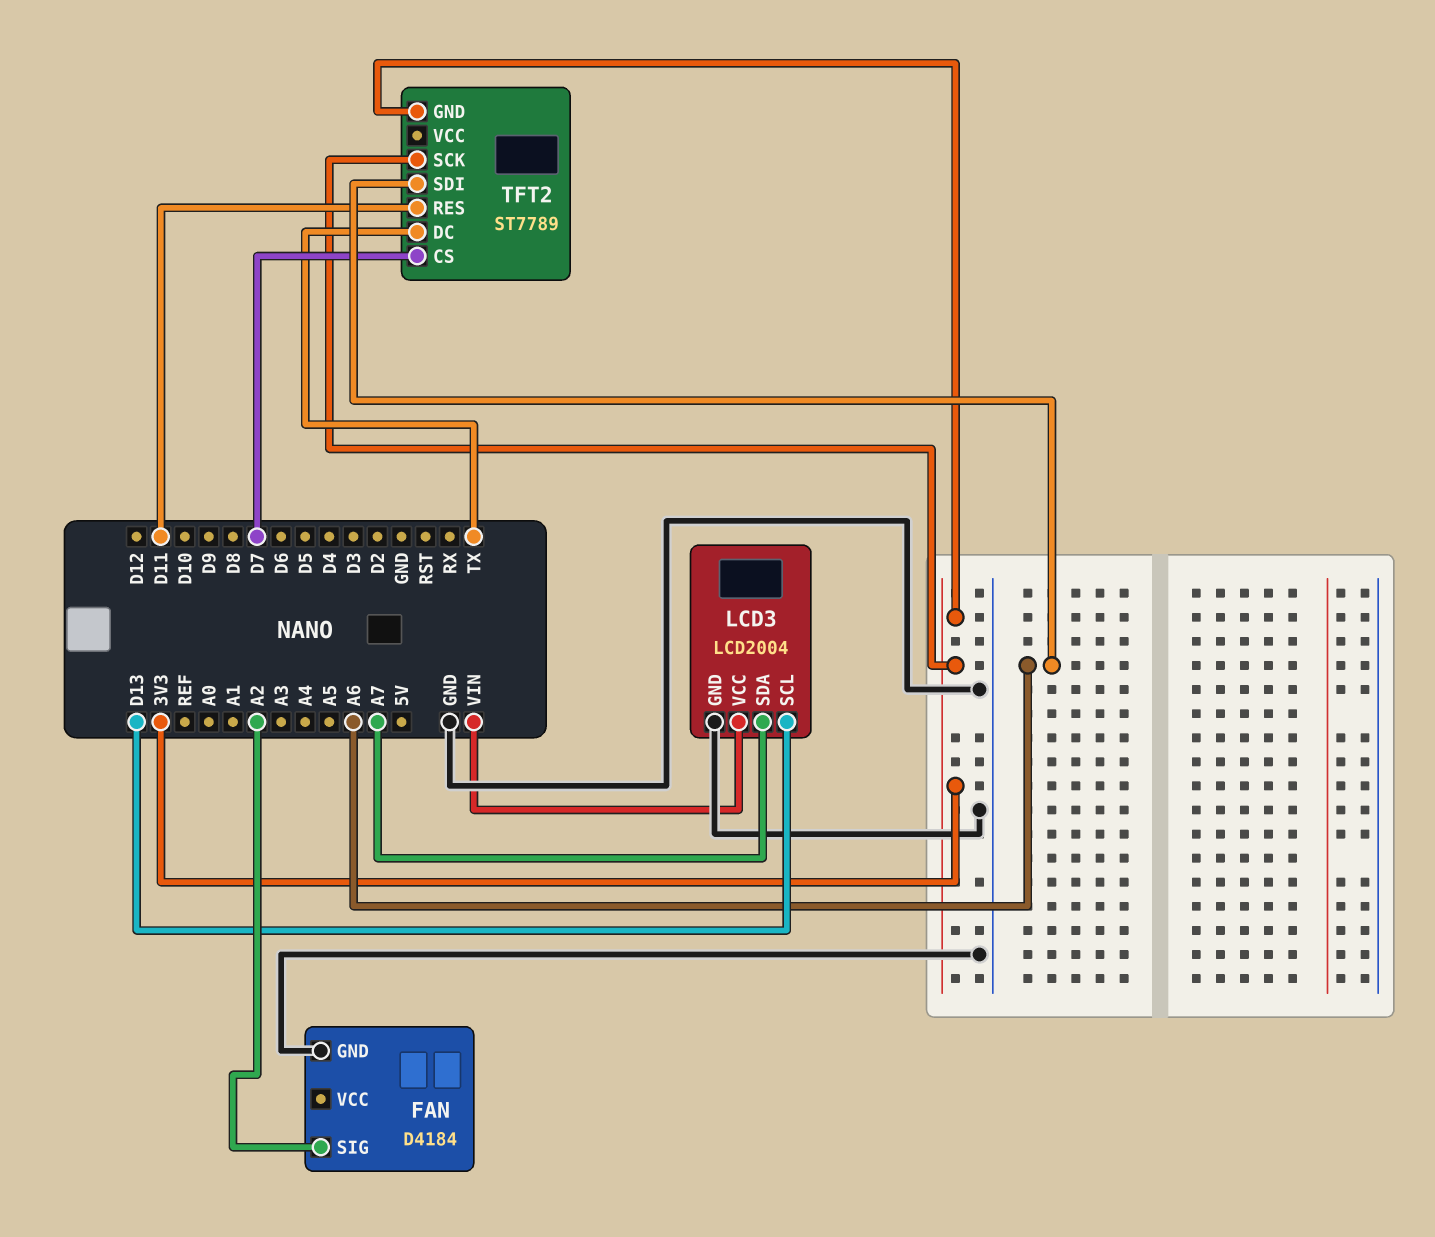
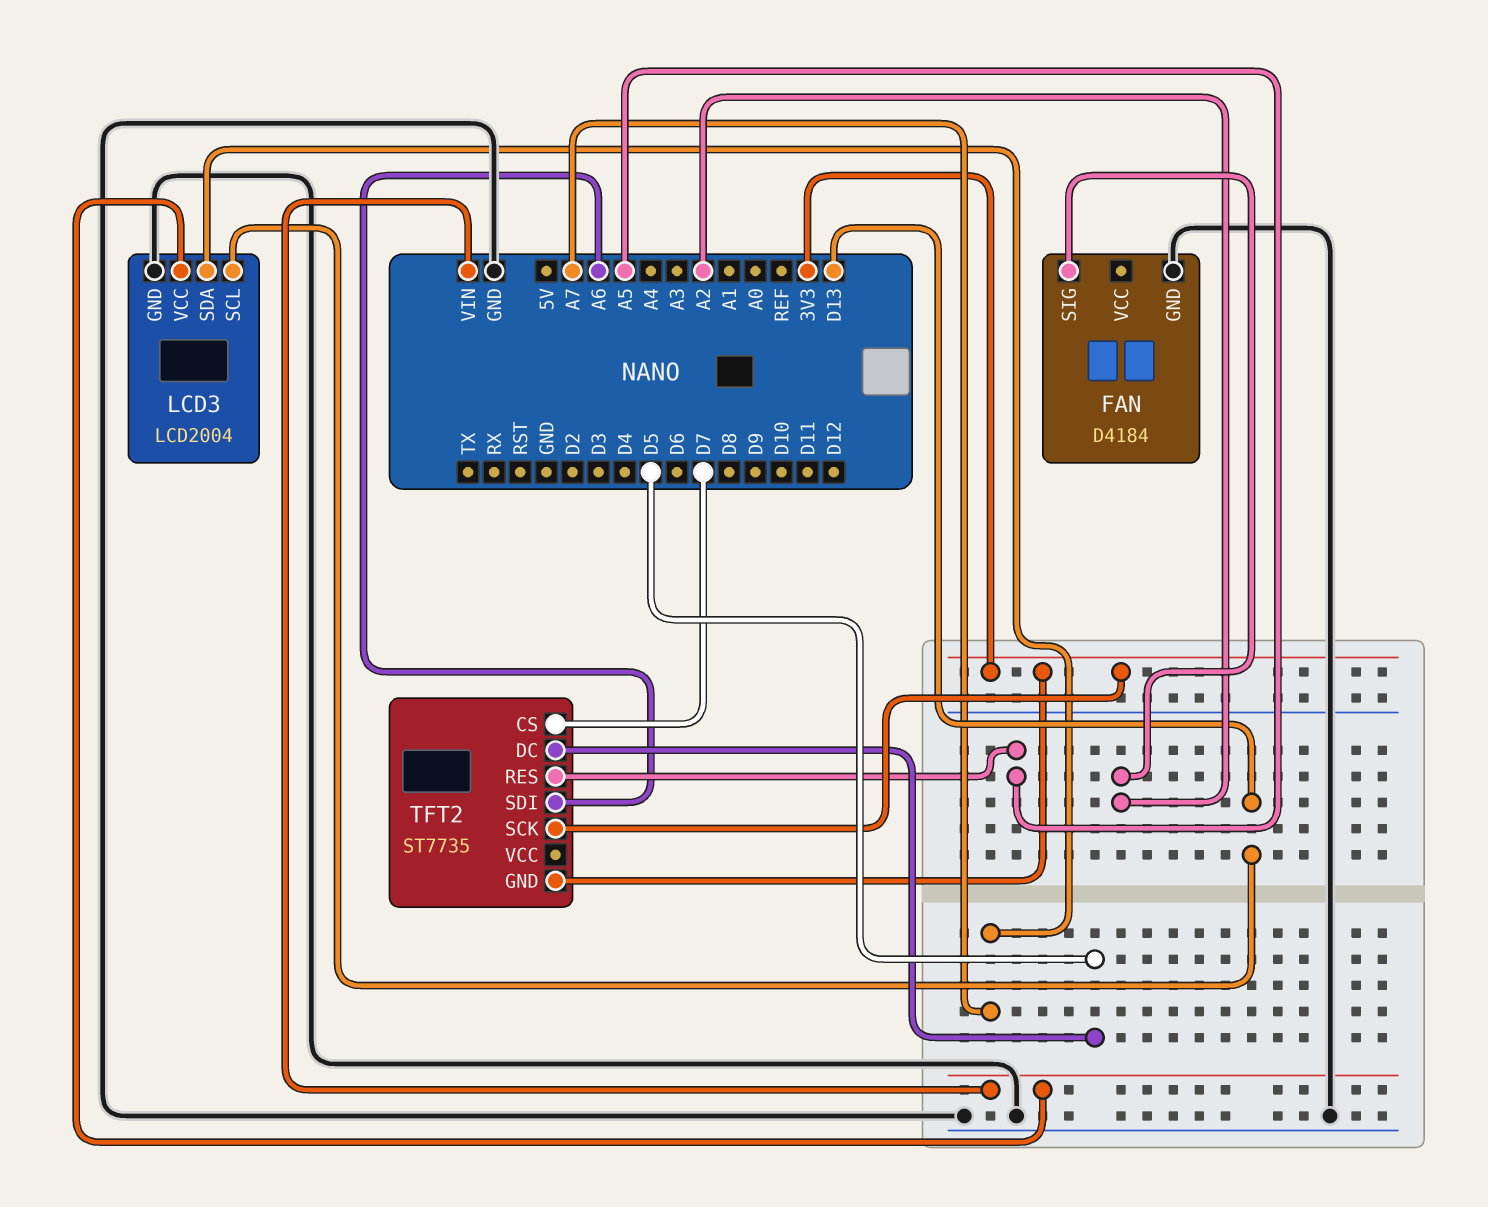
TFT2: ST7789 -> ST7735
TFT2 pin DC: TX -> D5
TFT2 pin RES: D11 -> A5

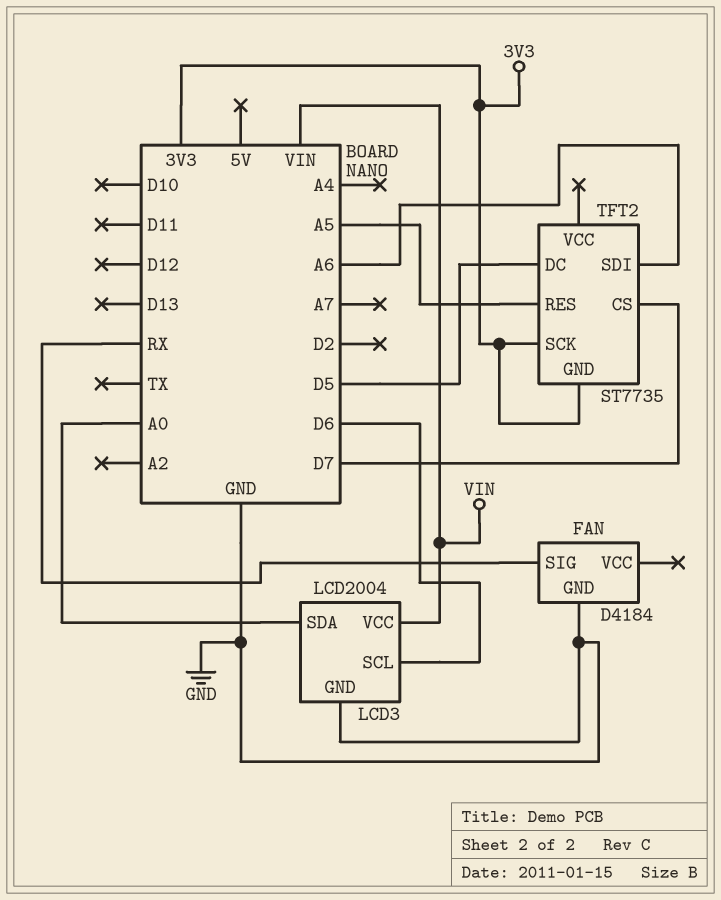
FAN pin SIG: A2 -> RX
LCD3 pin SCL: D13 -> D6
LCD3 pin SDA: A7 -> A0

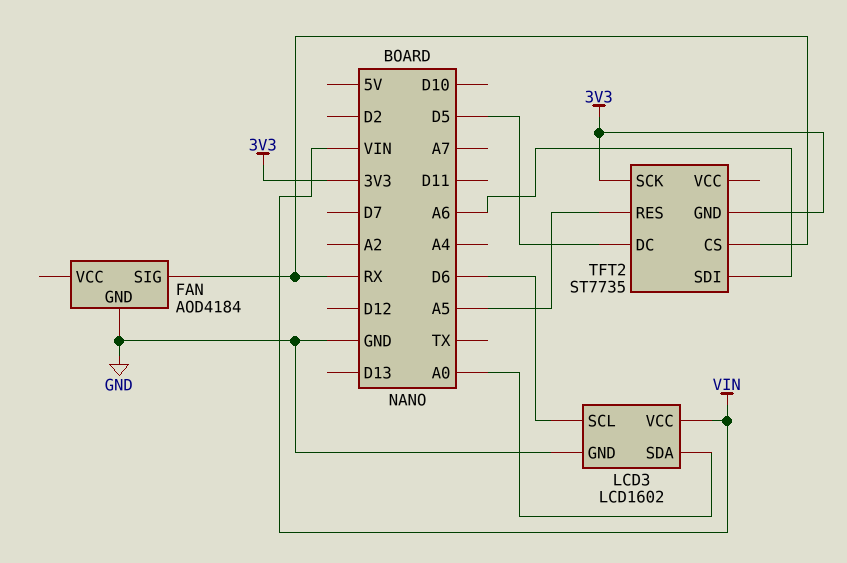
FAN: D4184 -> AOD4184
LCD3: LCD2004 -> LCD1602
TFT2 pin CS: D7 -> RX

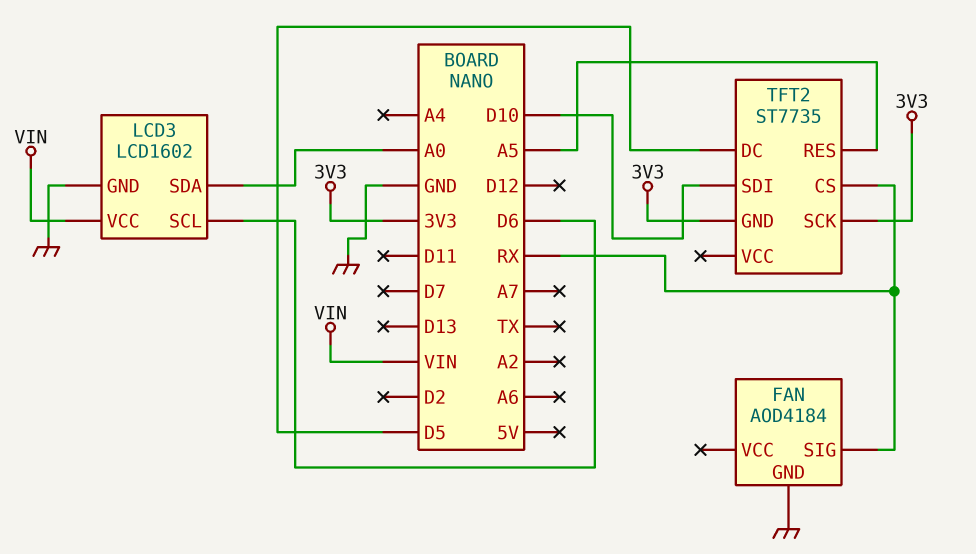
TFT2 pin SDI: A6 -> D10

